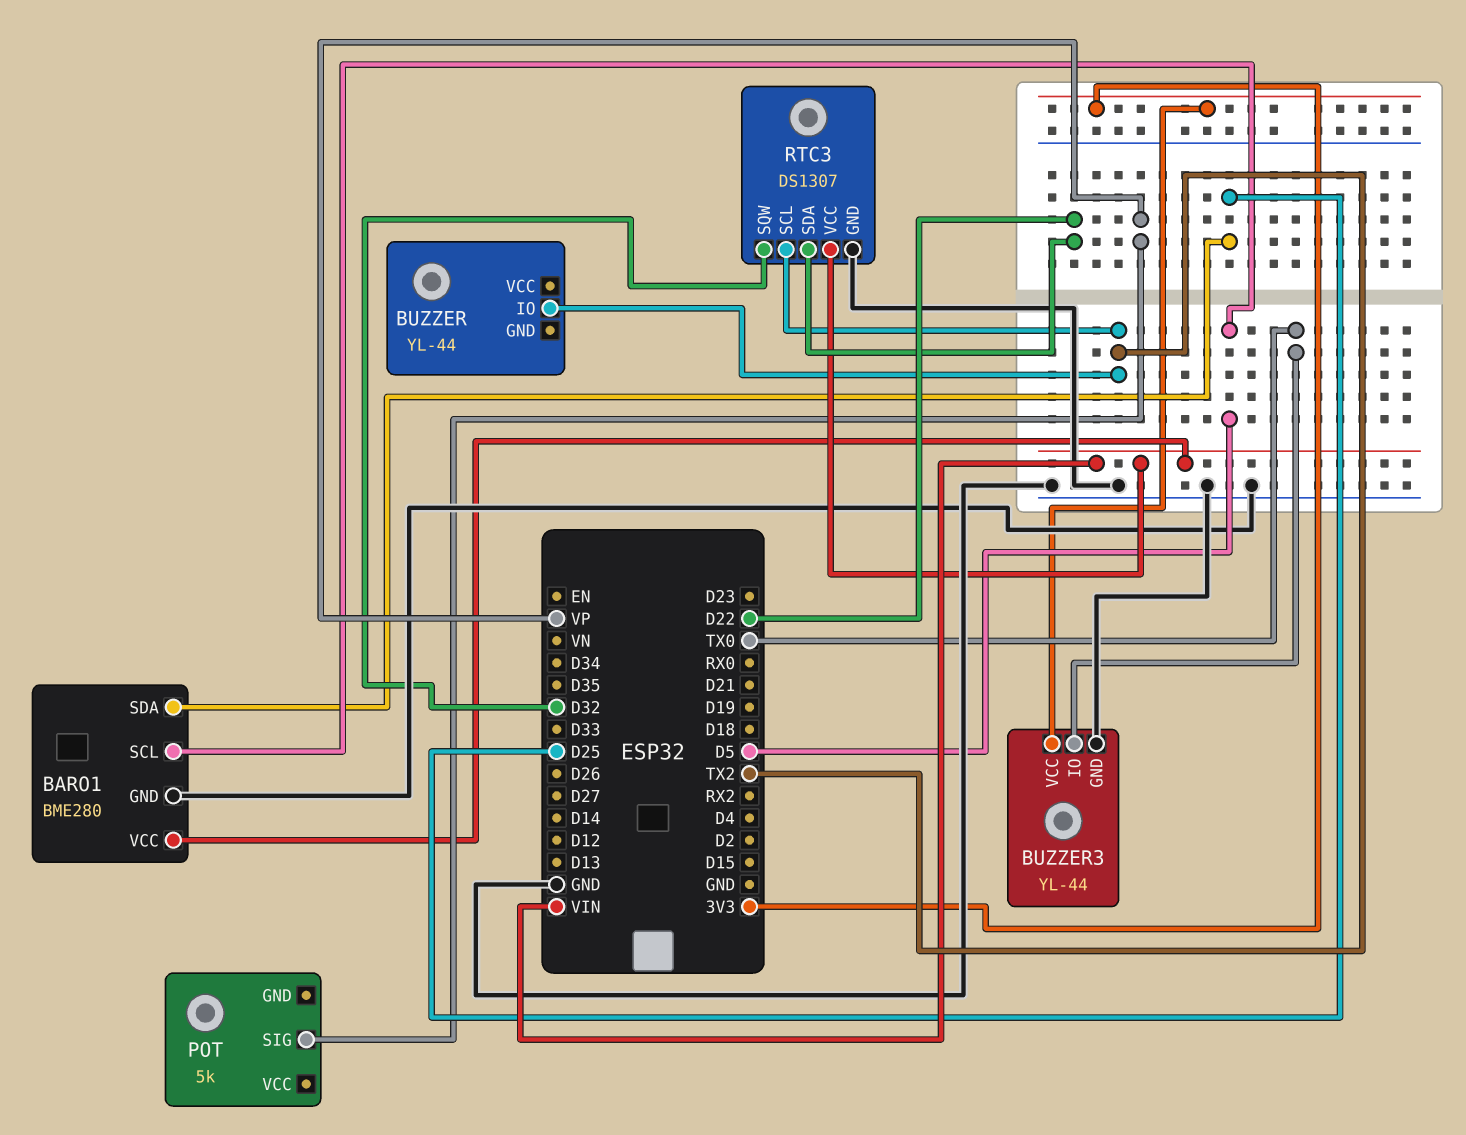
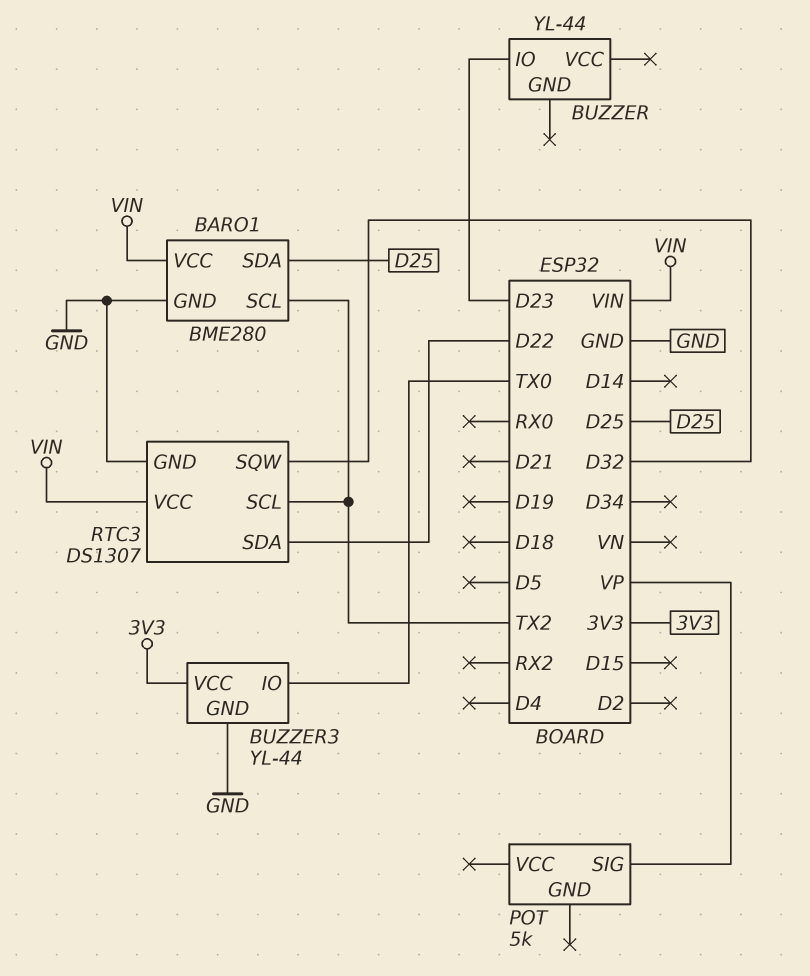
BARO1 pin SCL: D5 -> TX2
BUZZER pin IO: TX2 -> D23

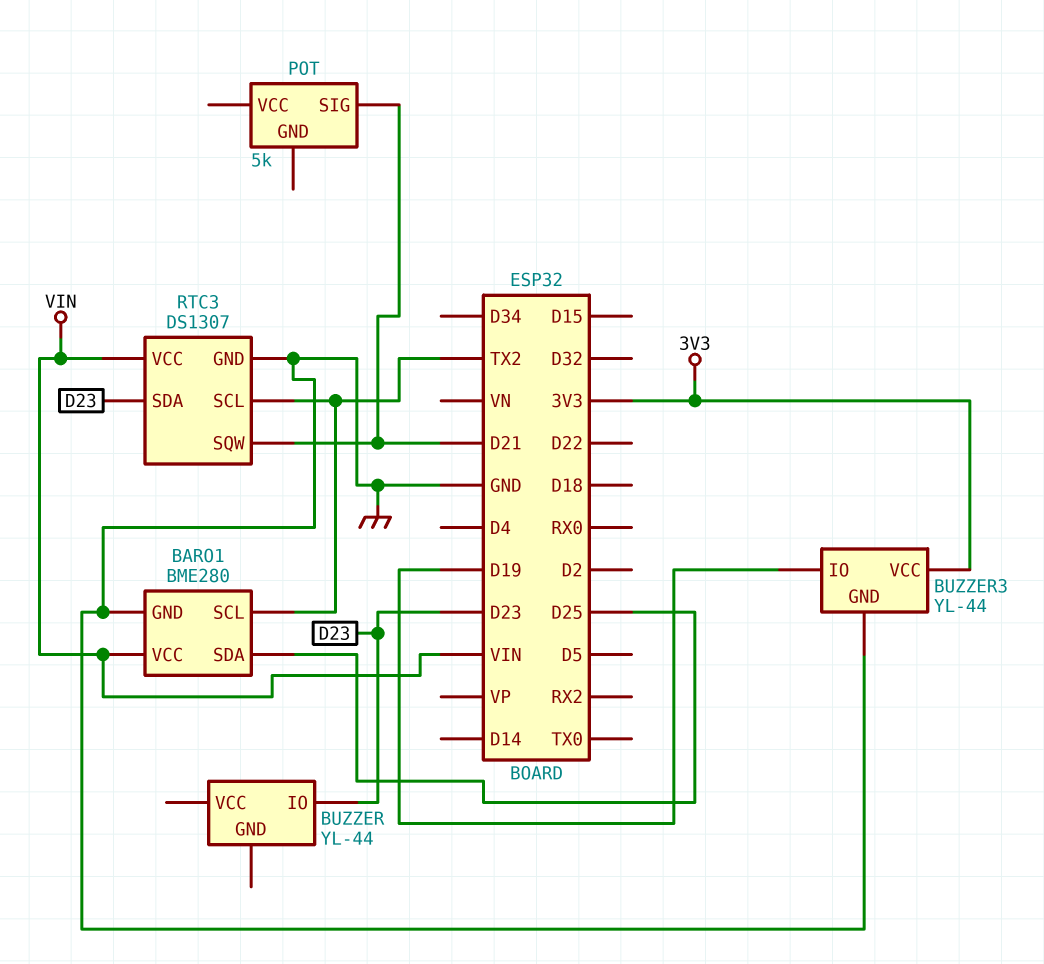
BUZZER3 pin IO: TX0 -> D19
POT pin SIG: VP -> D21
RTC3 pin SDA: D22 -> D23
RTC3 pin SQW: D32 -> D21

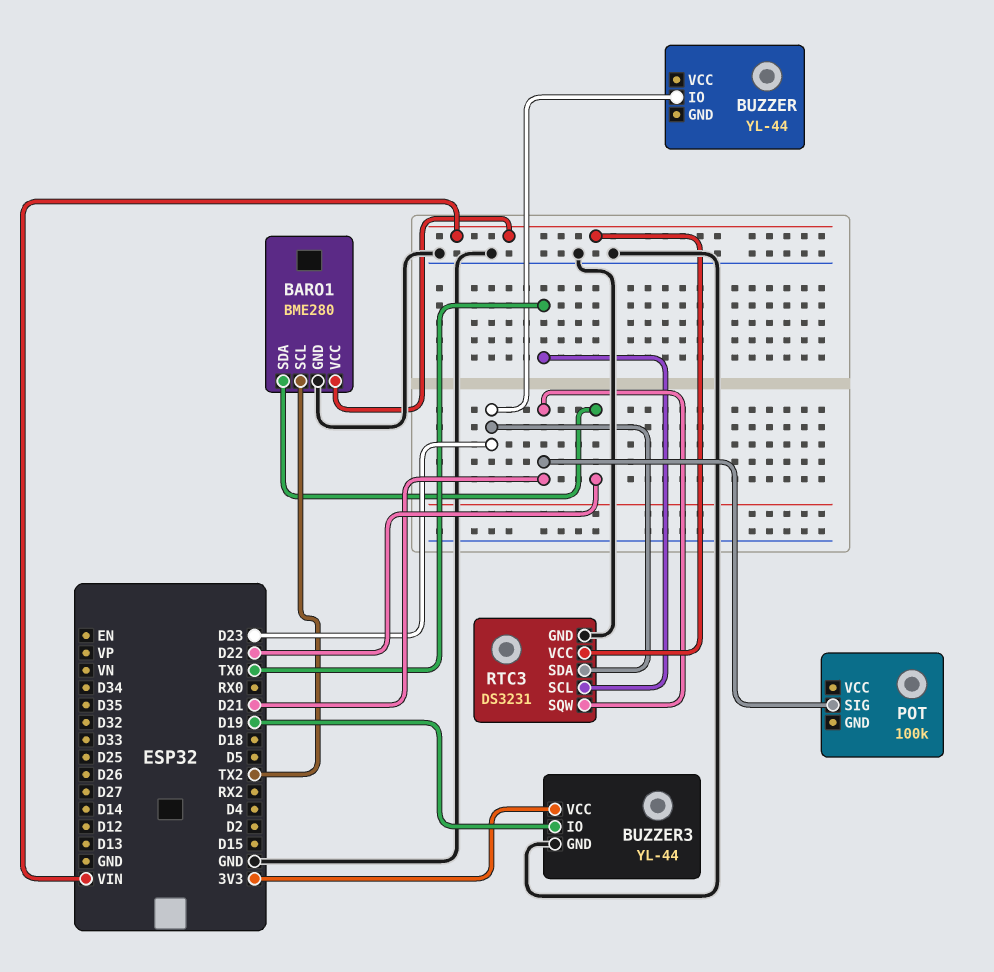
BARO1 pin SDA: D25 -> D22
POT: 5k -> 100k
RTC3: DS1307 -> DS3231
RTC3 pin SCL: TX2 -> TX0

